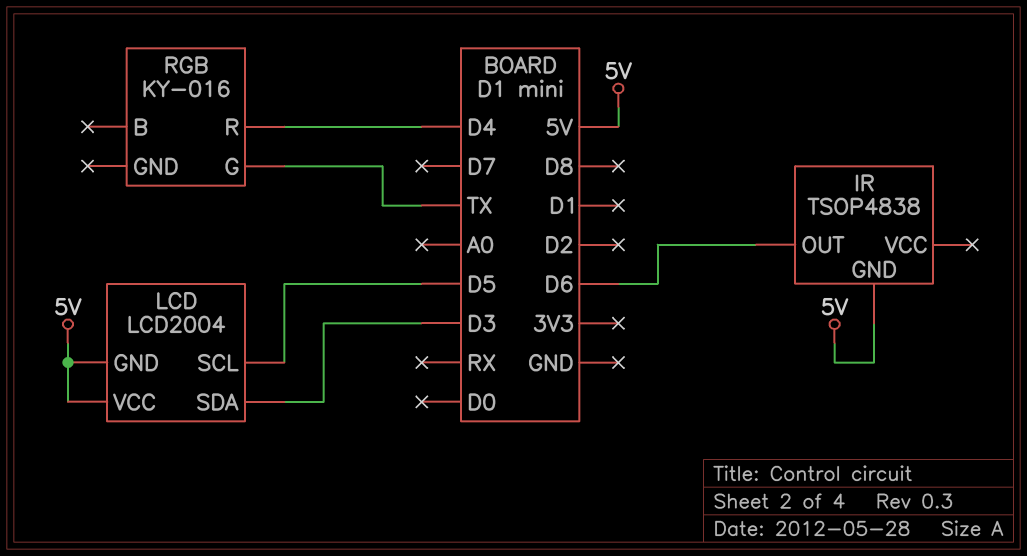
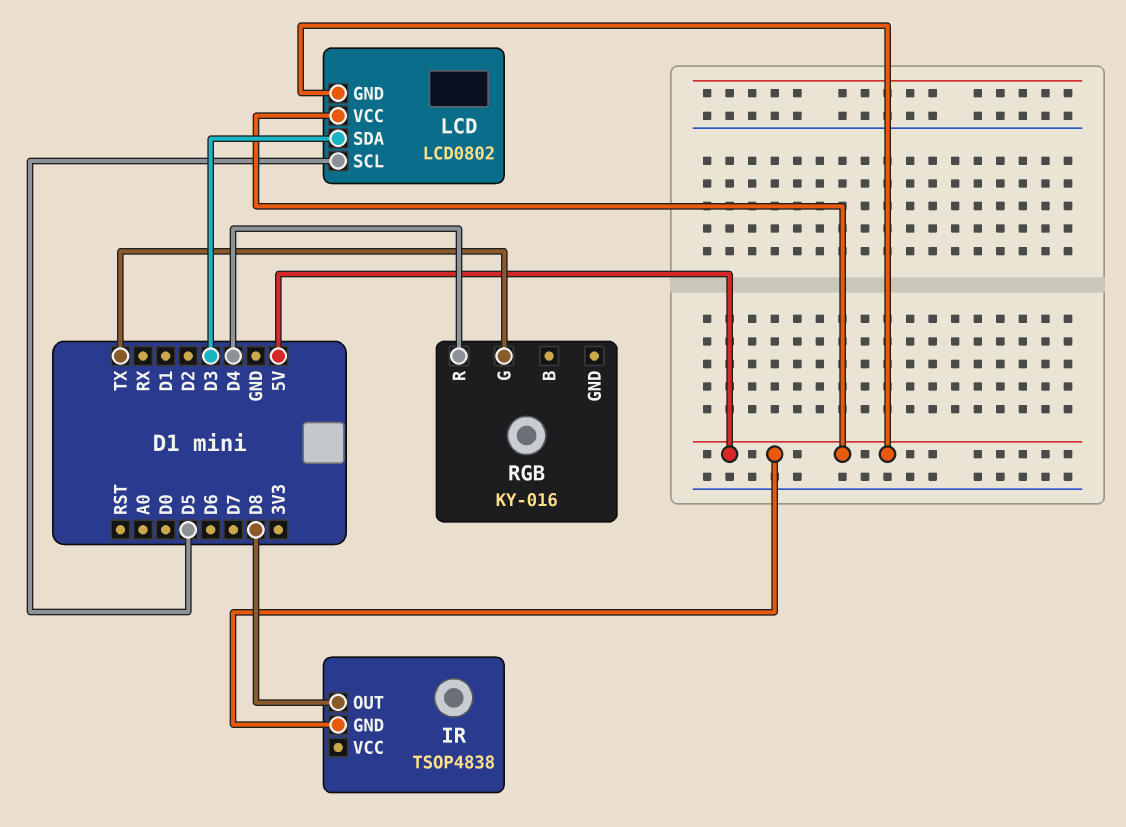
IR pin OUT: D6 -> D8
LCD: LCD2004 -> LCD0802

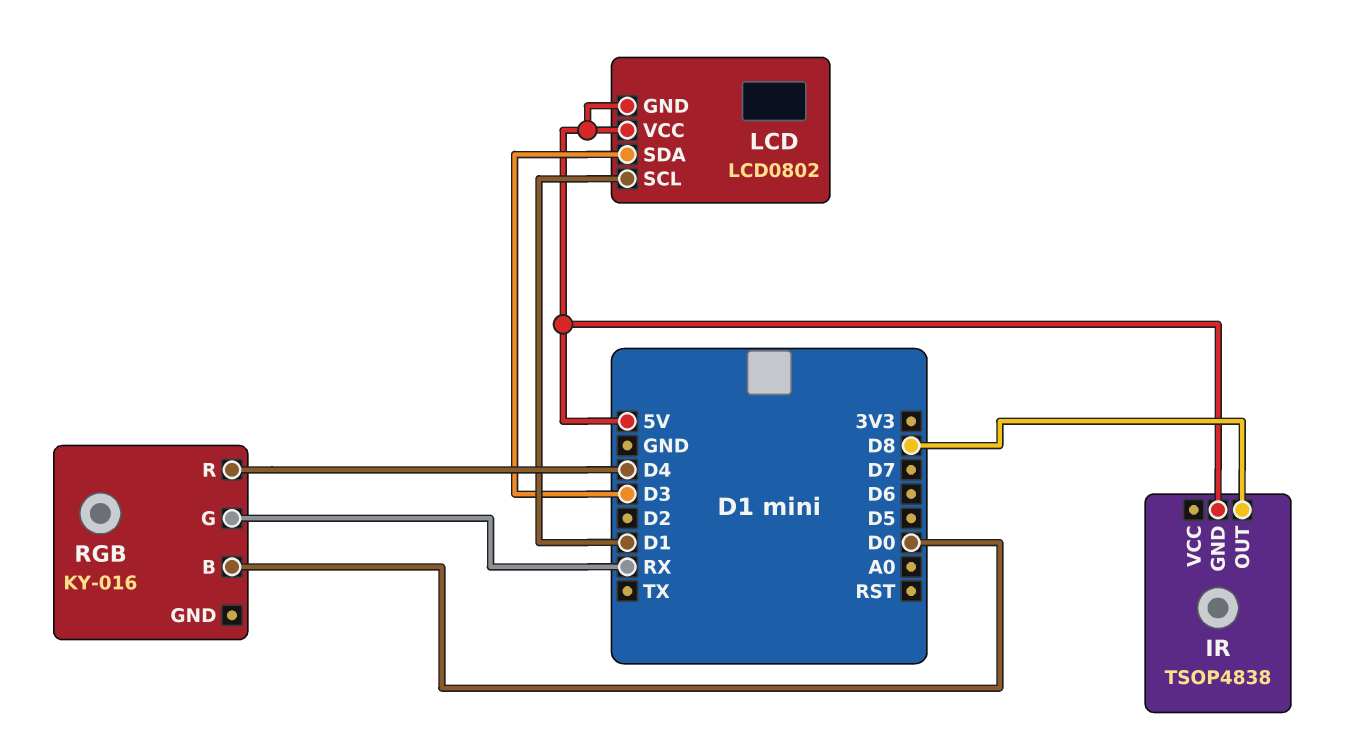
LCD pin SCL: D5 -> D1
RGB pin B: none -> D0
RGB pin G: TX -> RX

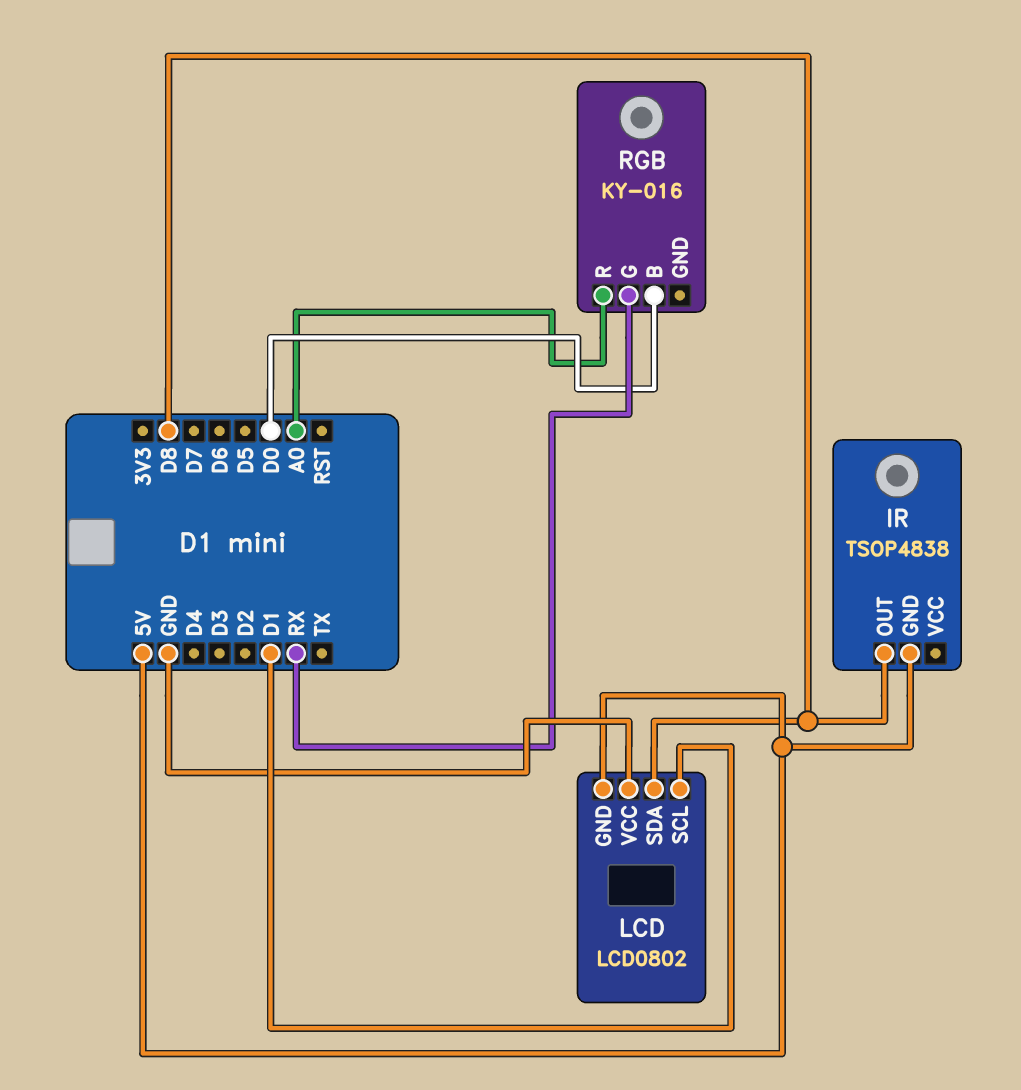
LCD pin SDA: D3 -> D8
LCD pin VCC: 5V -> GND
RGB pin R: D4 -> A0

